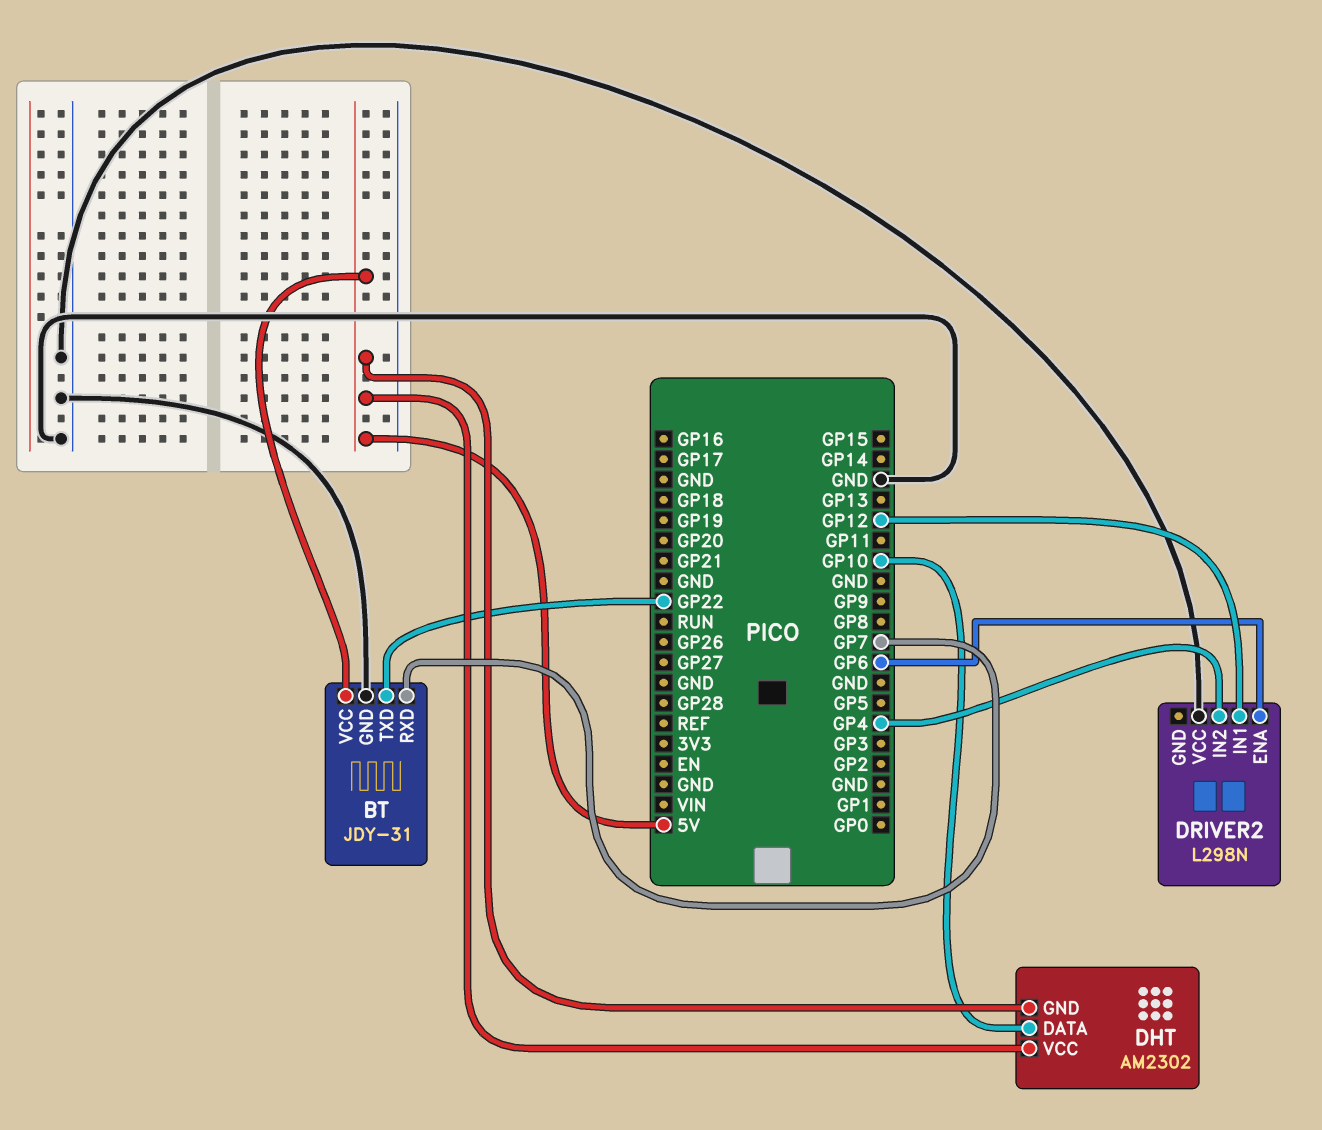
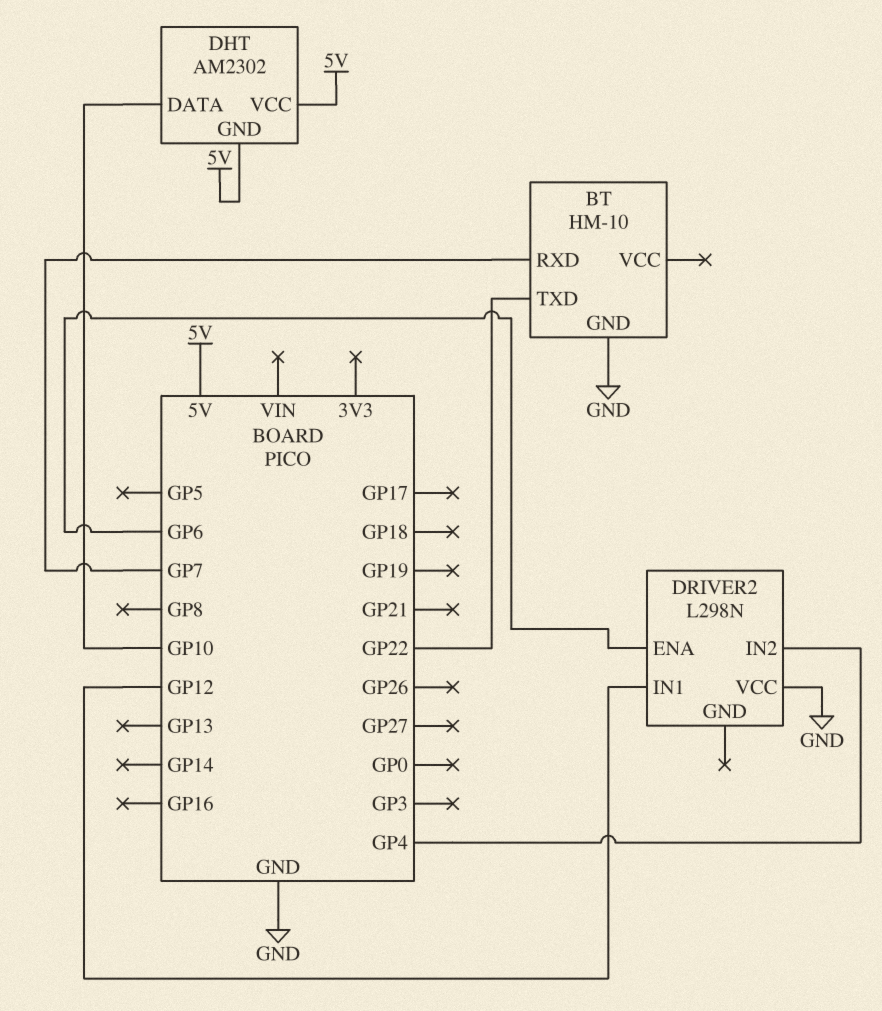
BT: JDY-31 -> HM-10
BT pin VCC: 5V -> none

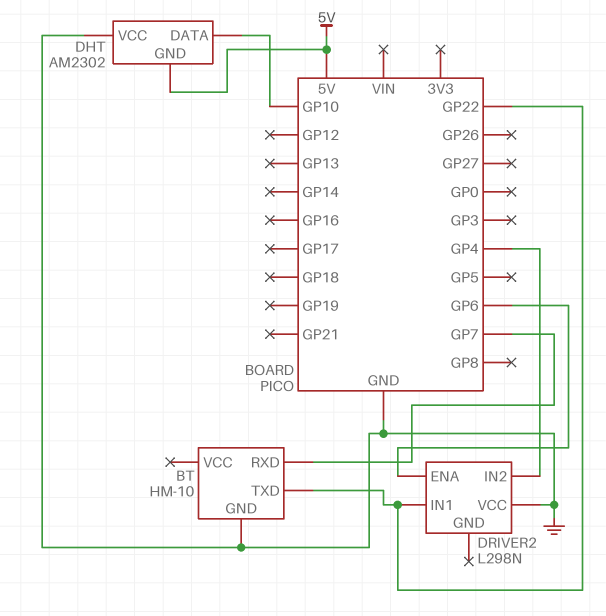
DHT pin VCC: 5V -> GND
DRIVER2 pin IN1: GP12 -> GP22

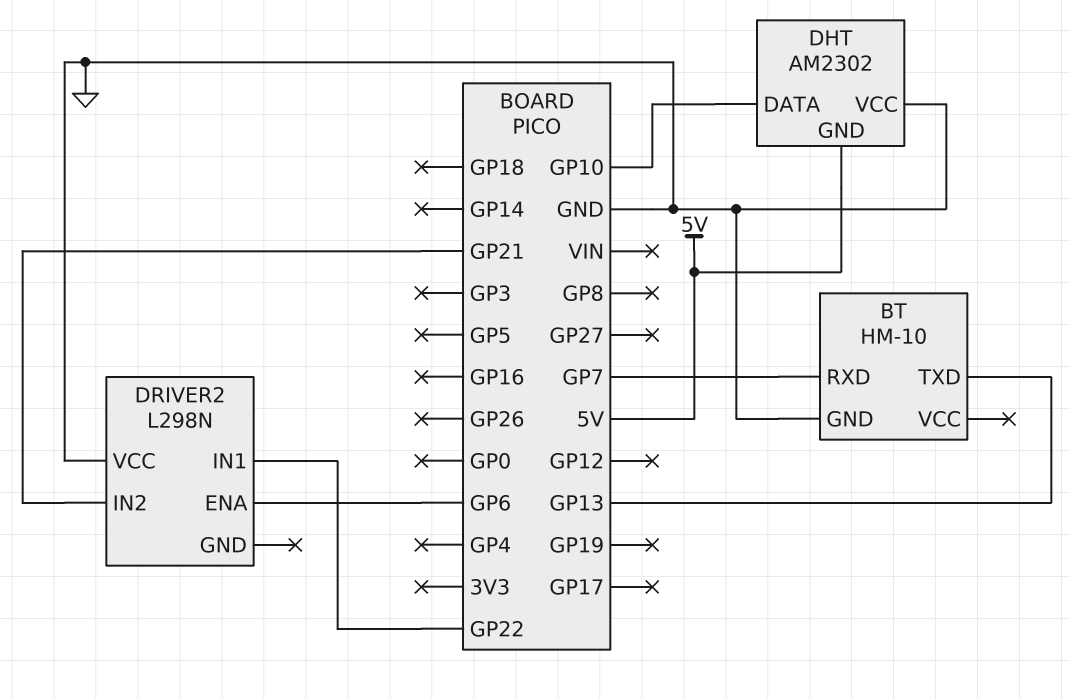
BT pin TXD: GP22 -> GP13
DRIVER2 pin IN2: GP4 -> GP21

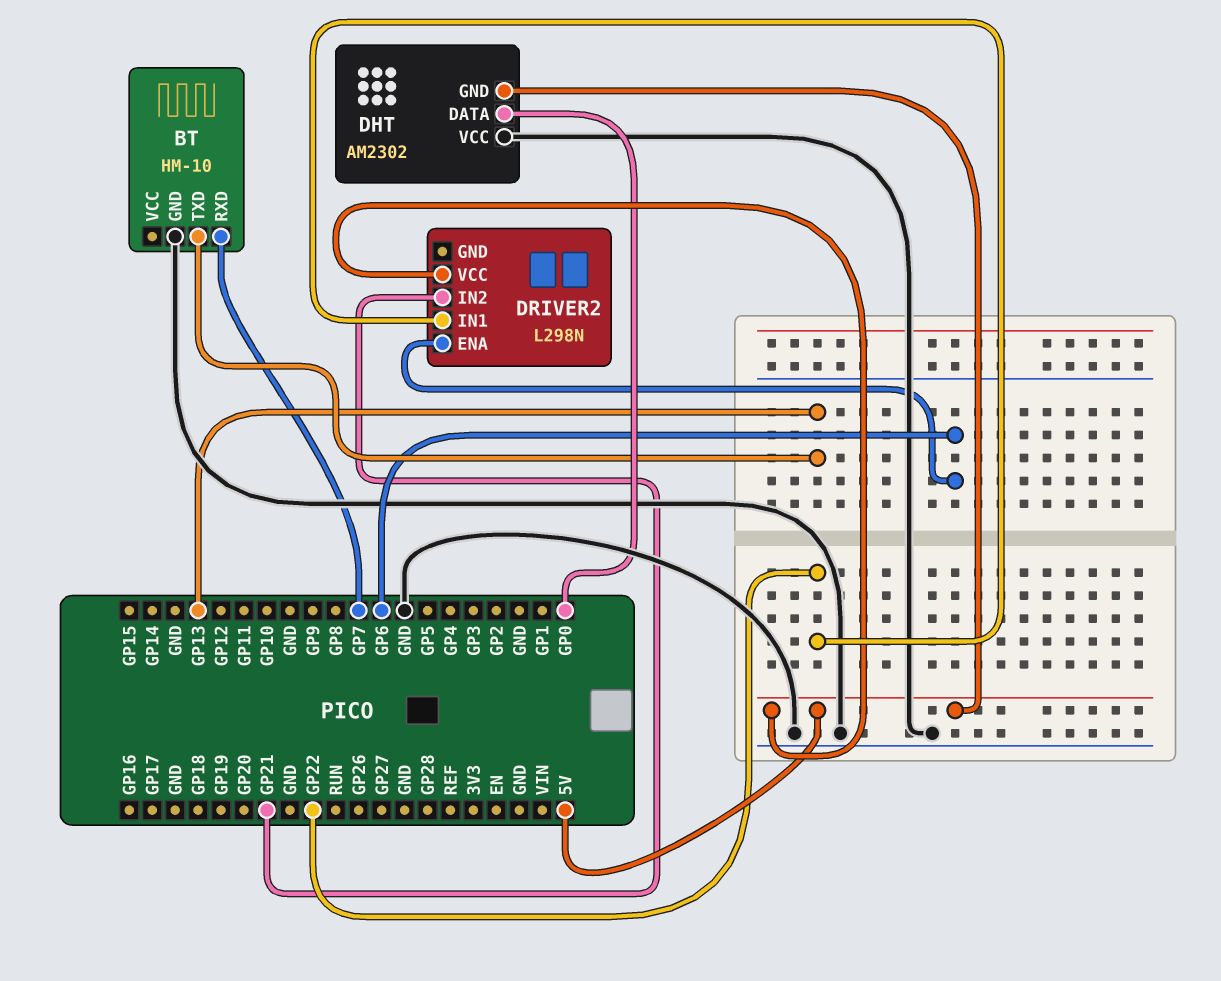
DHT pin DATA: GP10 -> GP0
DRIVER2 pin VCC: GND -> 5V

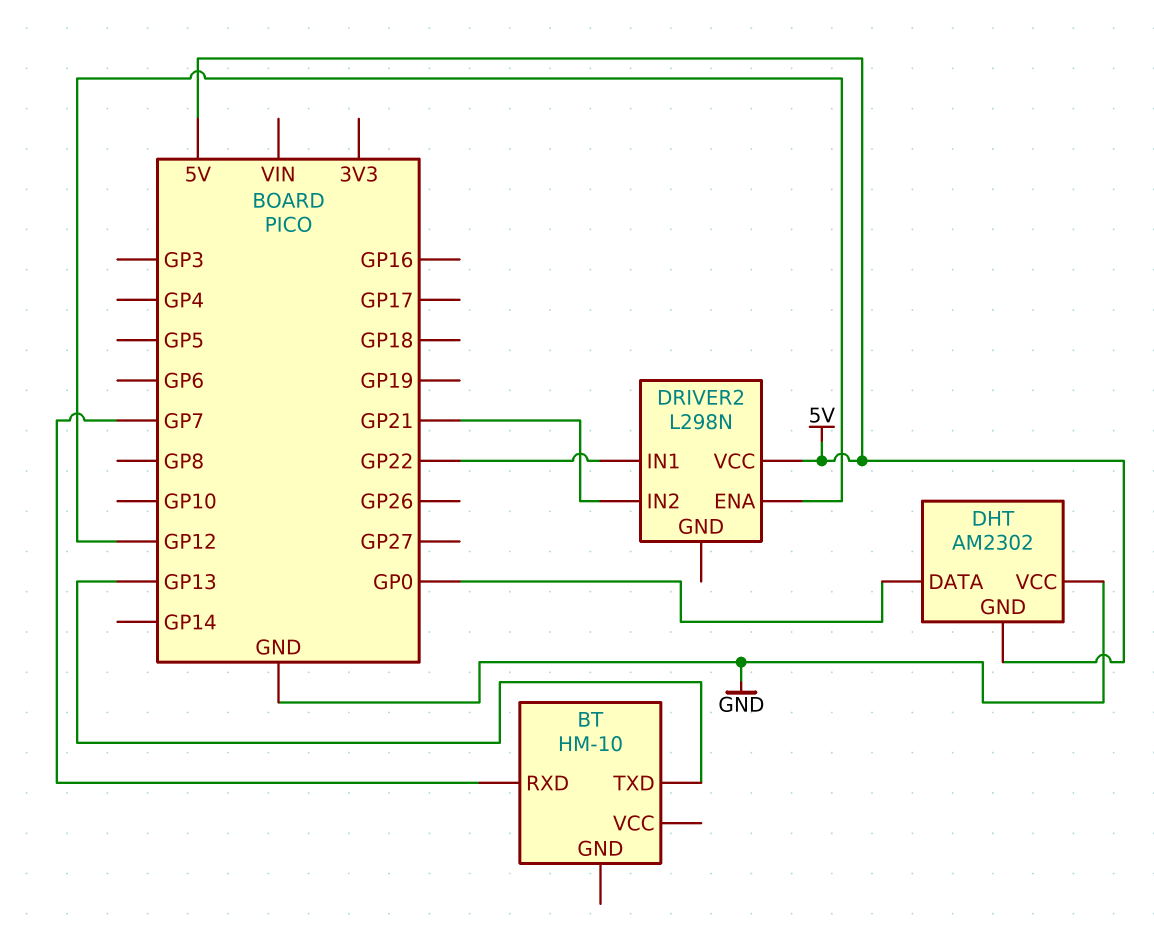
BT pin GND: GND -> none
DRIVER2 pin ENA: GP6 -> GP12

